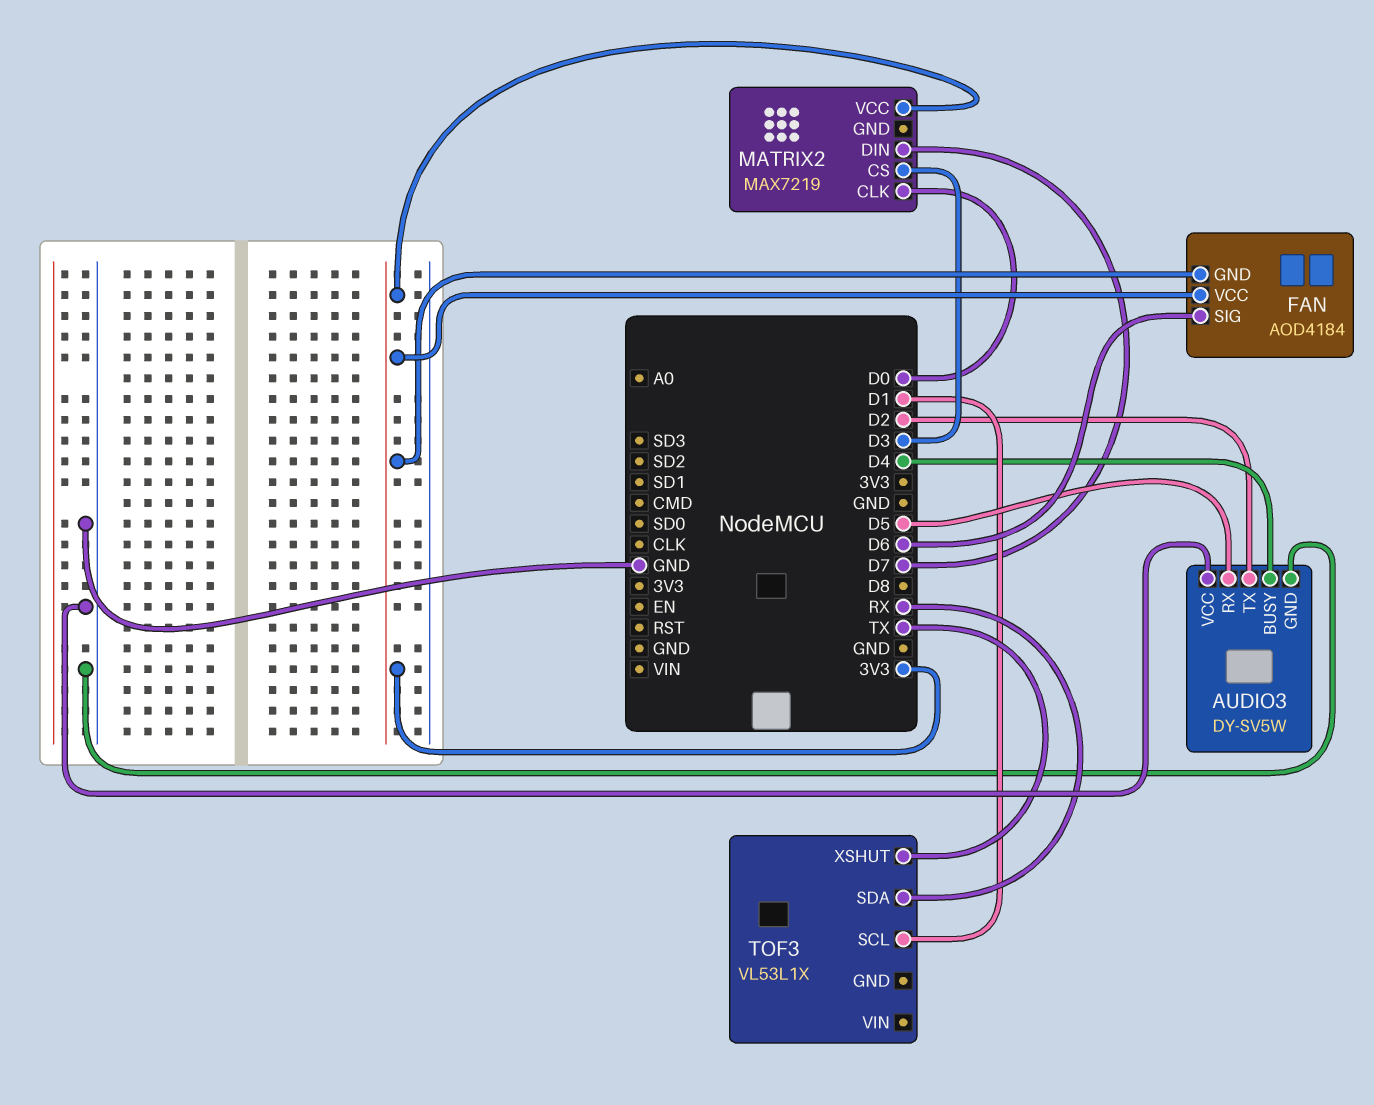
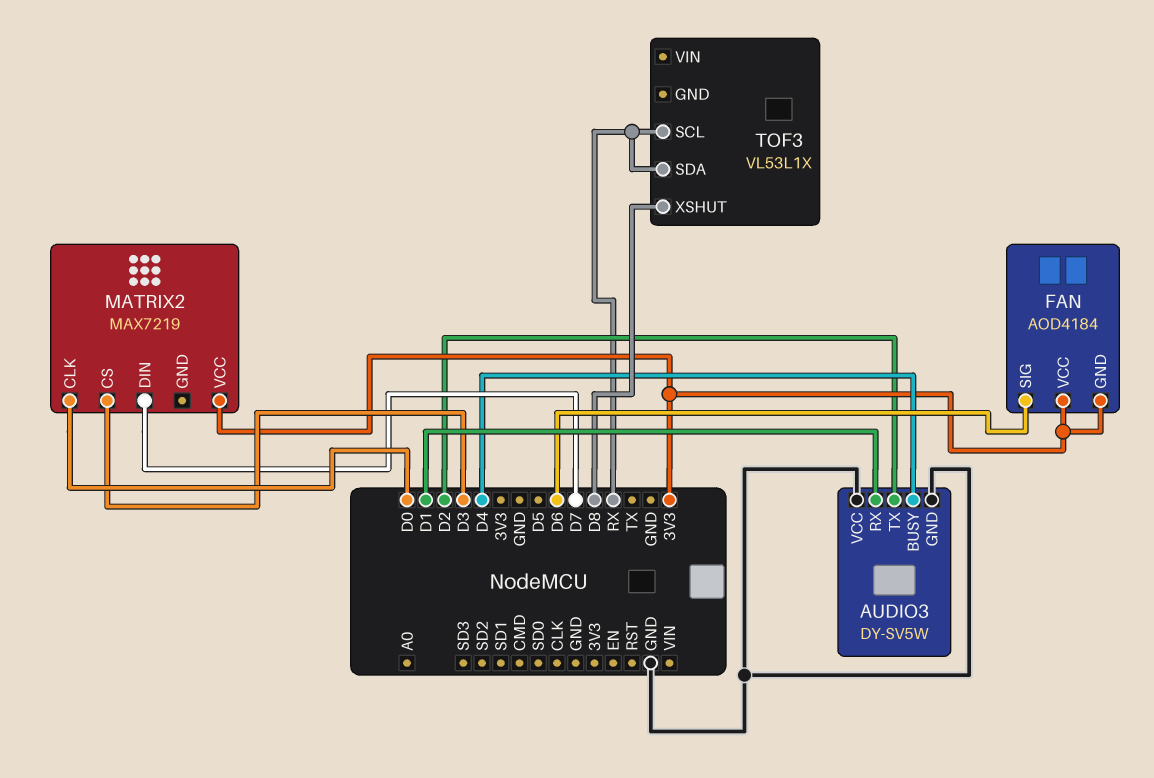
AUDIO3 pin RX: D5 -> D1
TOF3 pin SCL: D1 -> RX
TOF3 pin XSHUT: TX -> D8

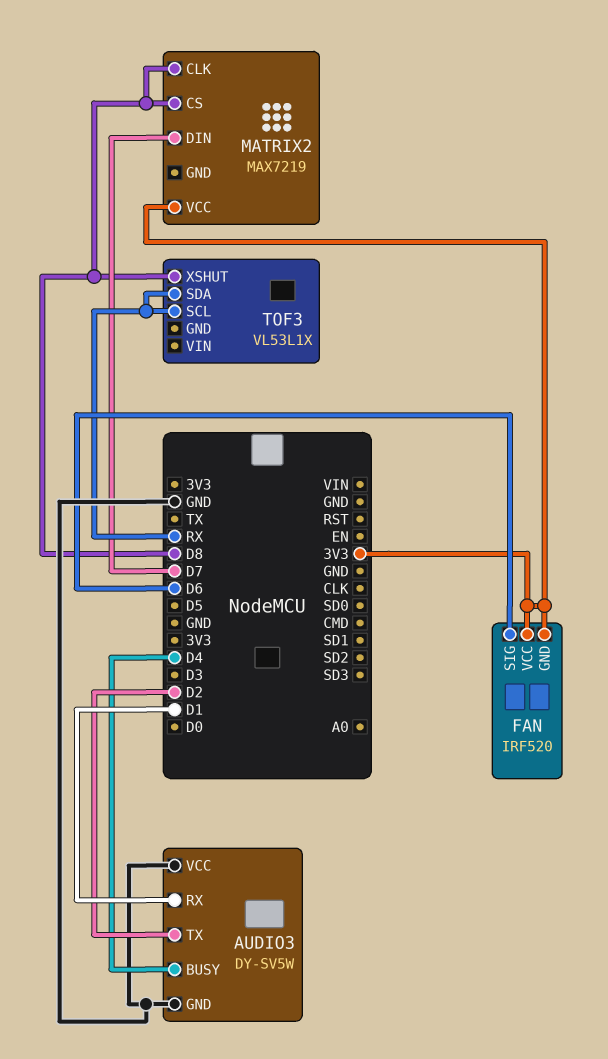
FAN: AOD4184 -> IRF520
MATRIX2 pin CLK: D0 -> D8
MATRIX2 pin CS: D3 -> D8

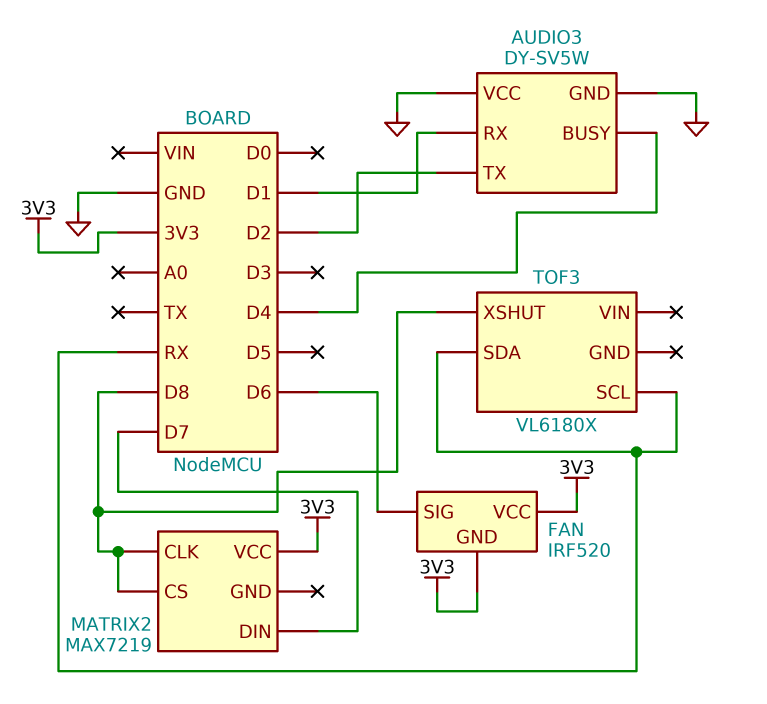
TOF3: VL53L1X -> VL6180X

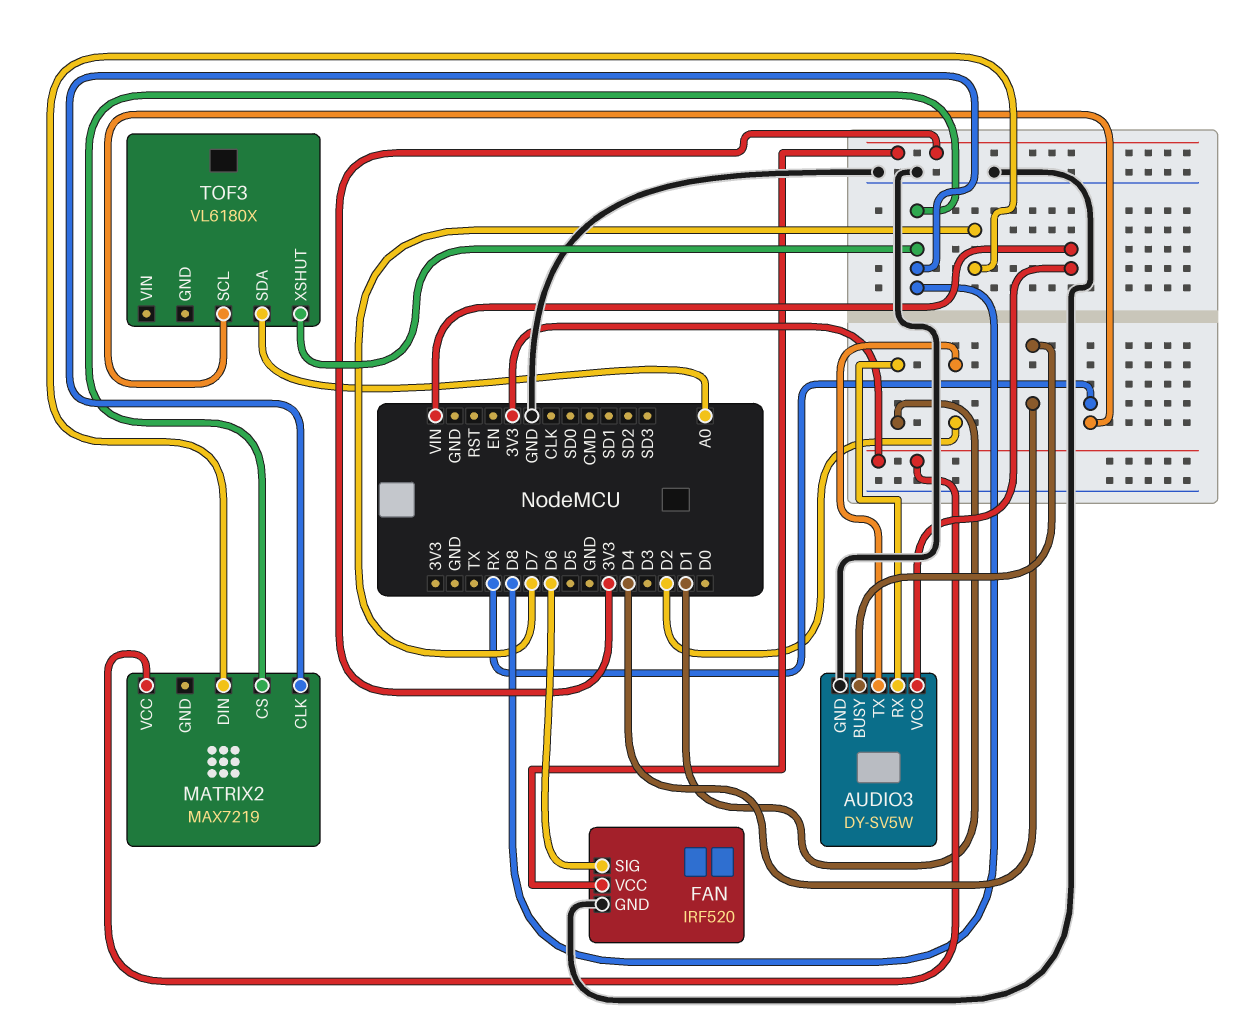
AUDIO3 pin VCC: GND -> VIN
FAN pin GND: 3V3 -> GND
TOF3 pin SDA: RX -> A0

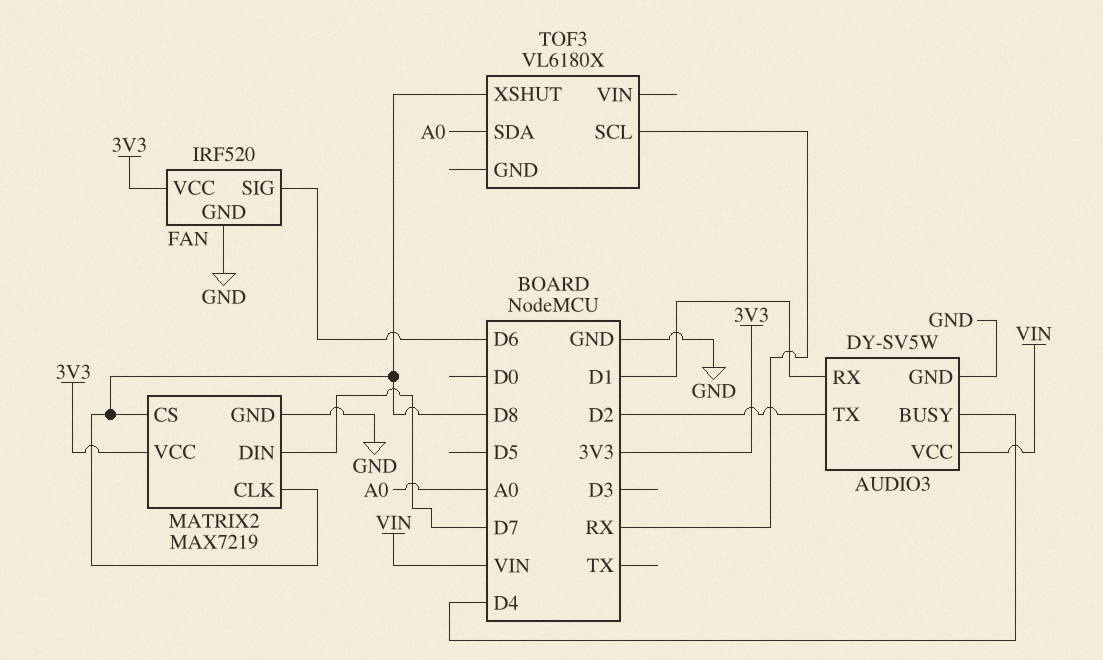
MATRIX2 pin GND: none -> GND

